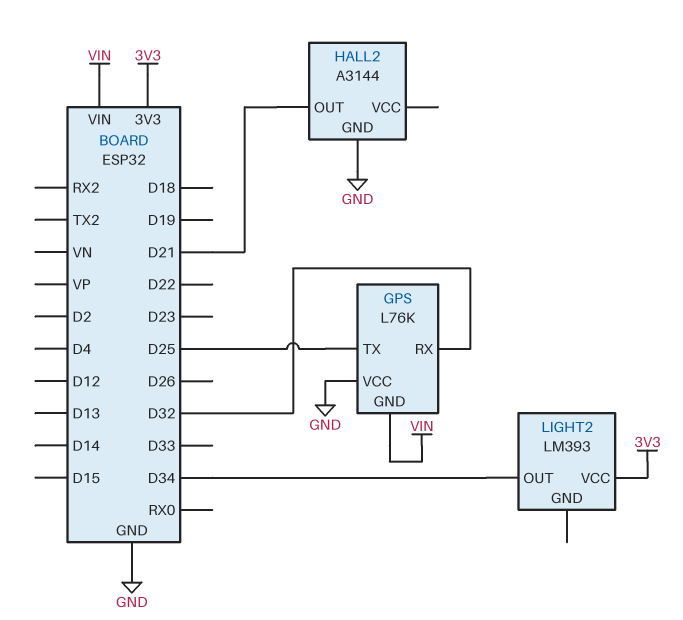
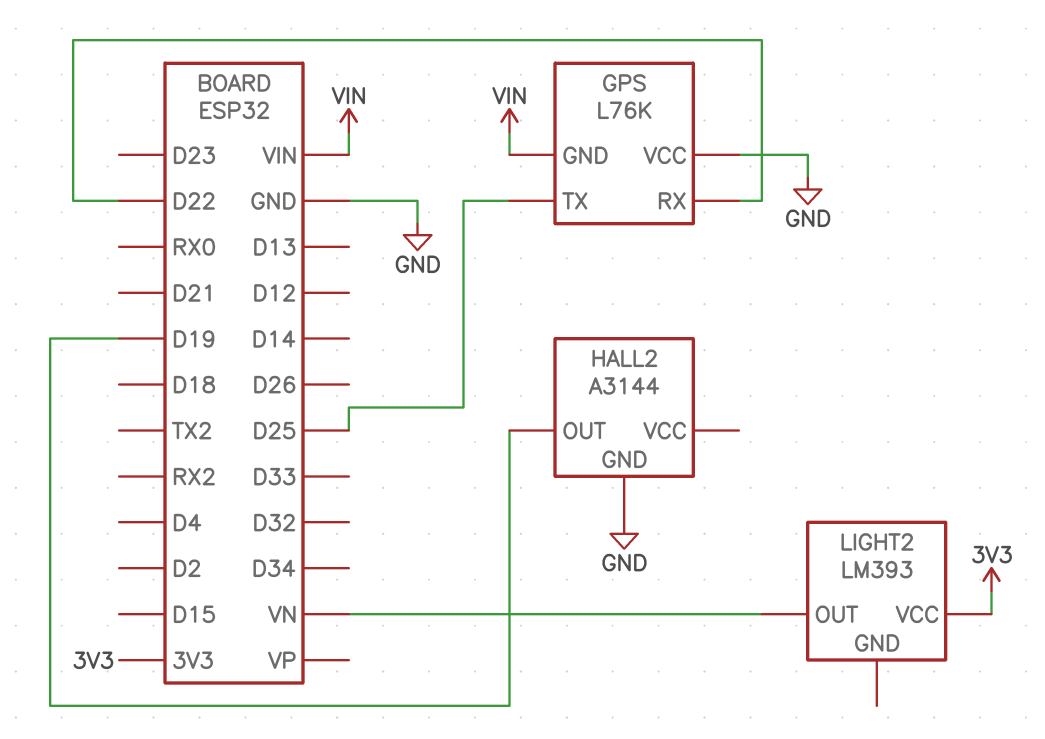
GPS pin RX: D32 -> D22
HALL2 pin OUT: D21 -> D19
LIGHT2 pin OUT: D34 -> VN

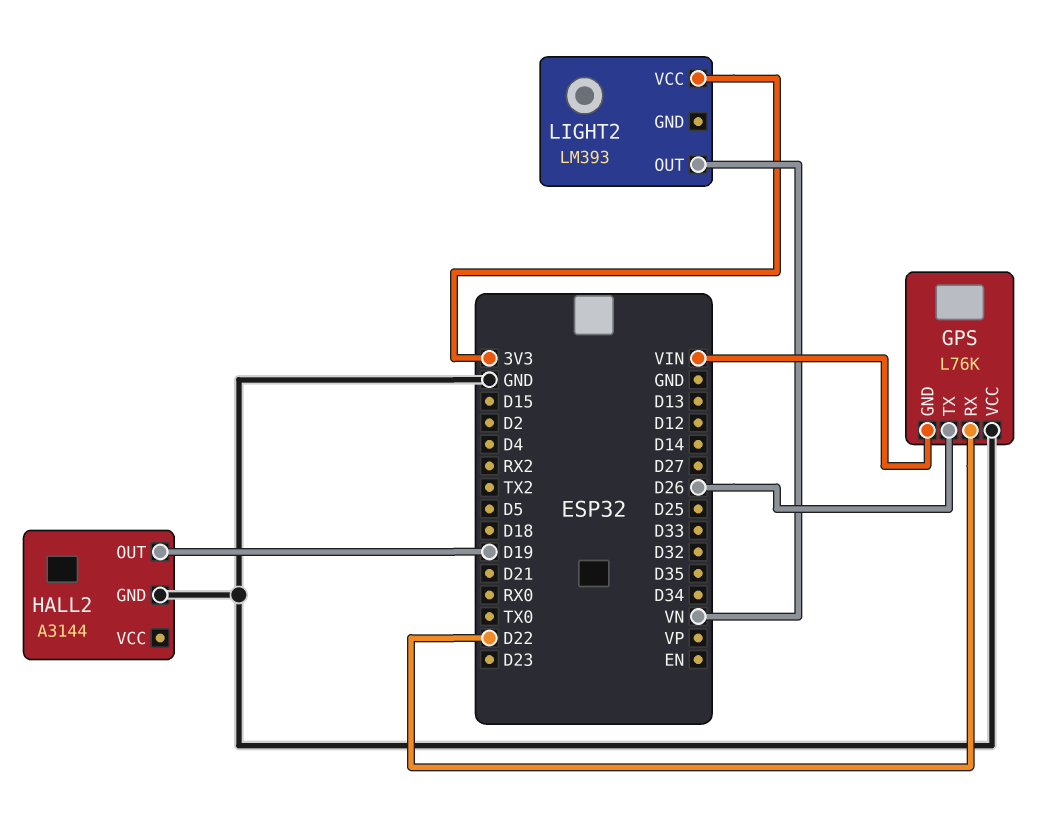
GPS pin TX: D25 -> D26

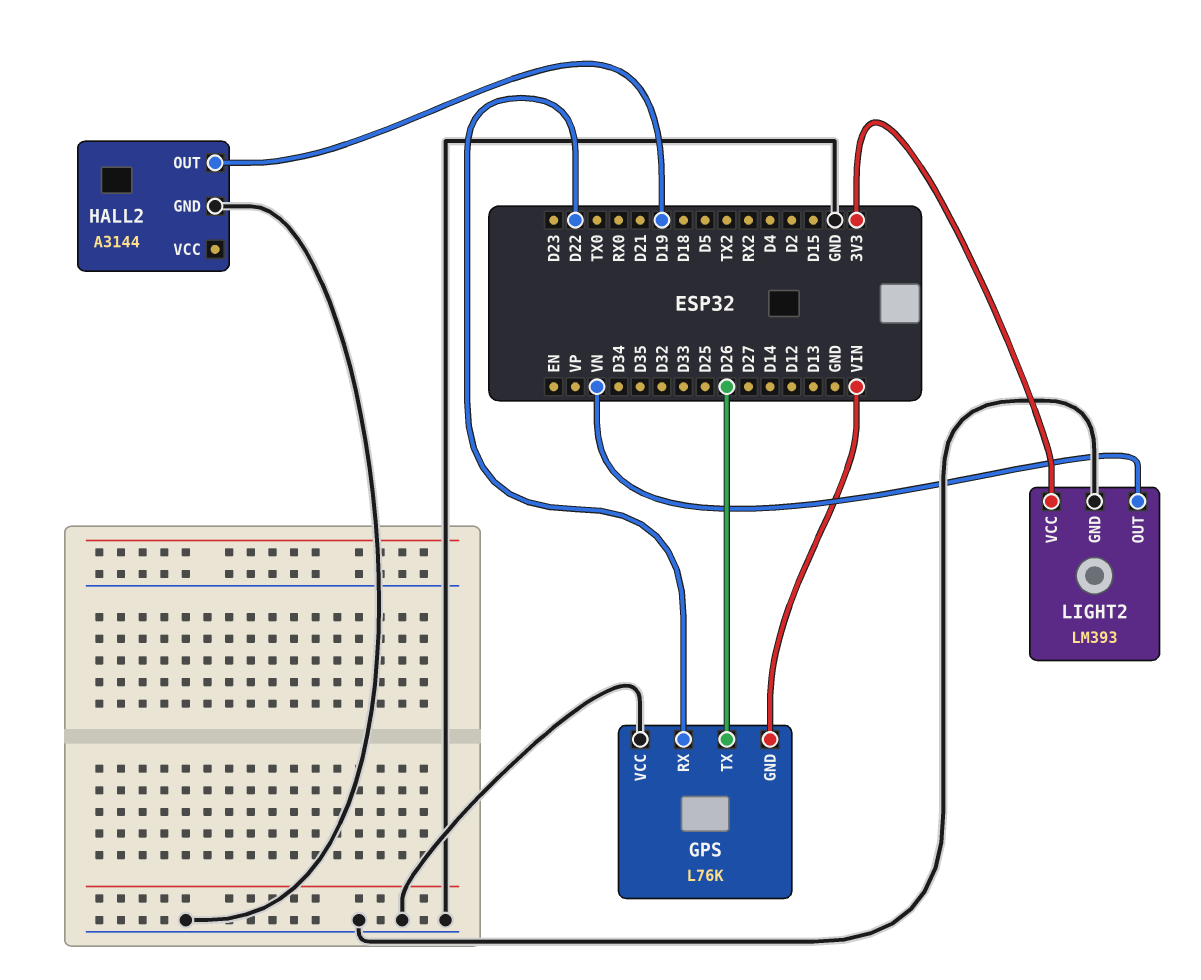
LIGHT2 pin GND: none -> GND

